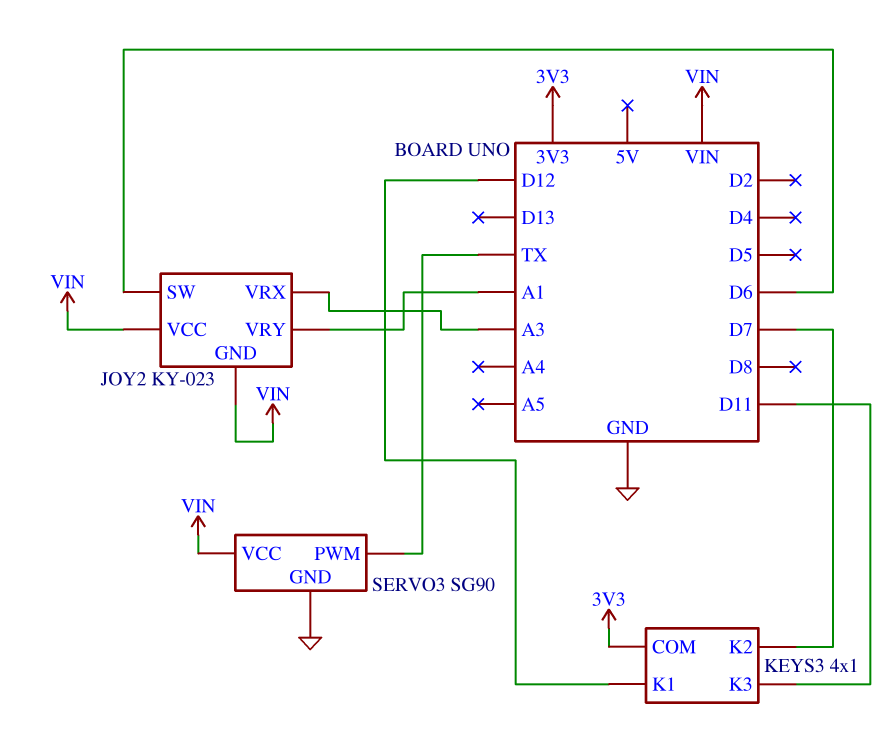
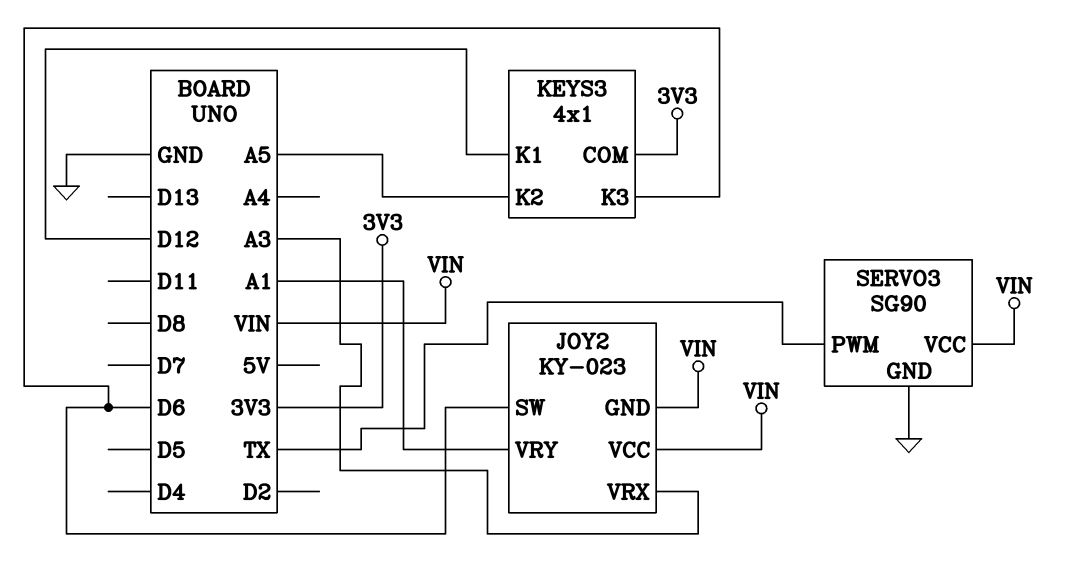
KEYS3 pin K2: D7 -> A5
KEYS3 pin K3: D11 -> D6

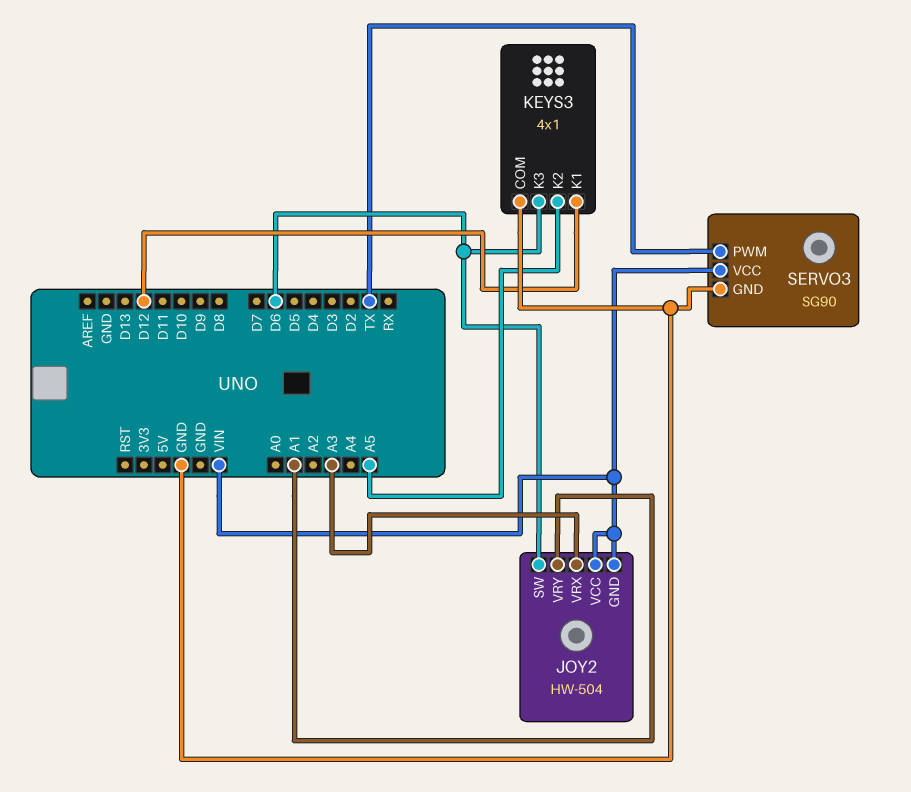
JOY2: KY-023 -> HW-504
KEYS3 pin COM: 3V3 -> GND

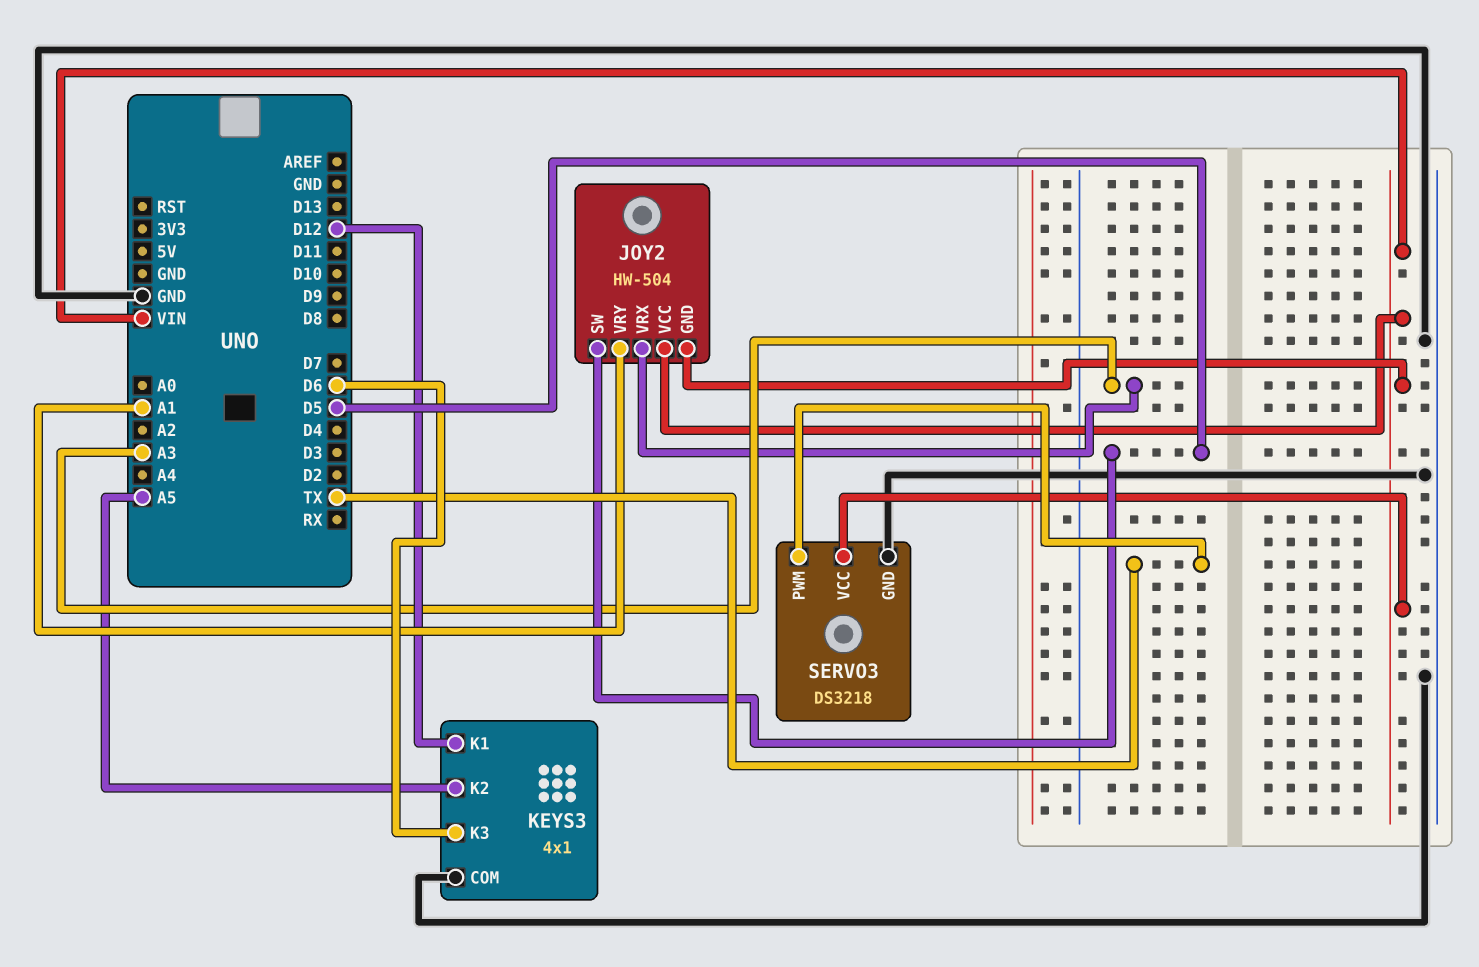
JOY2 pin SW: D6 -> D5
SERVO3: SG90 -> DS3218

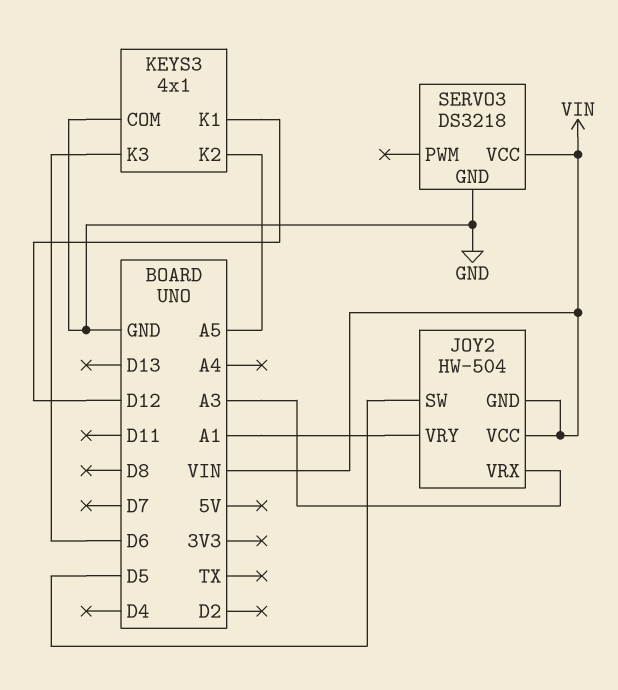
SERVO3 pin PWM: TX -> none

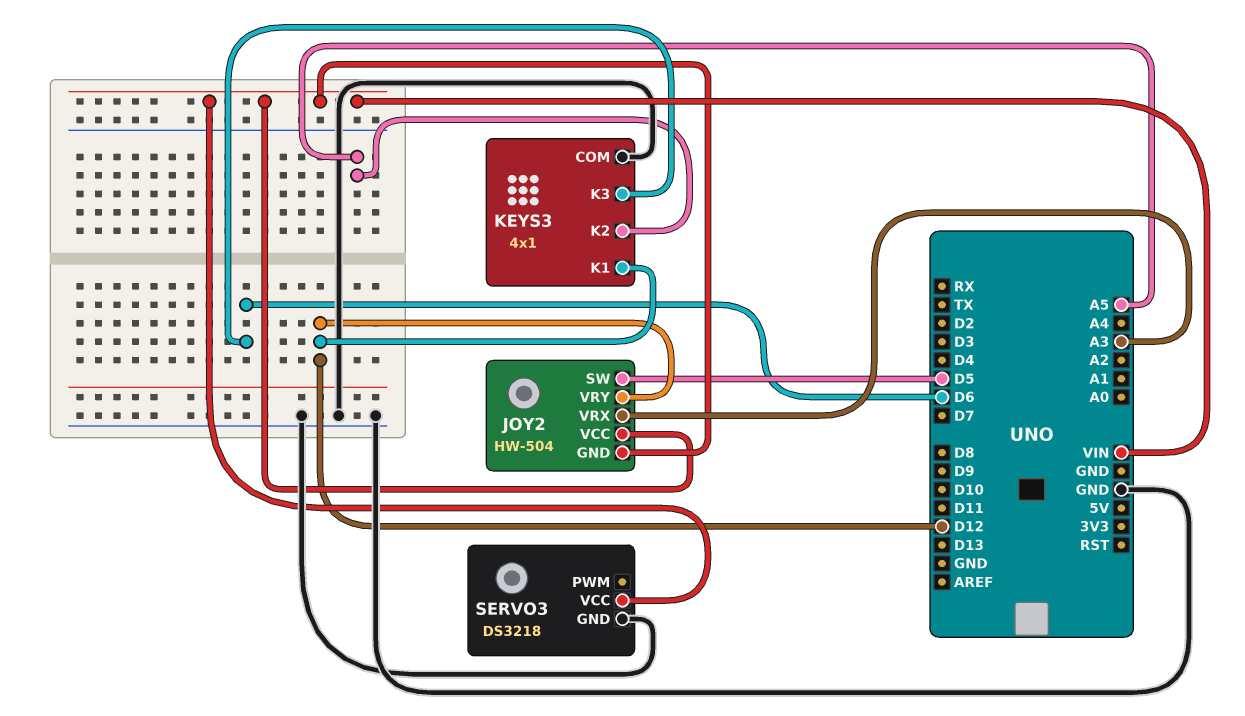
JOY2 pin VRY: A1 -> D12

